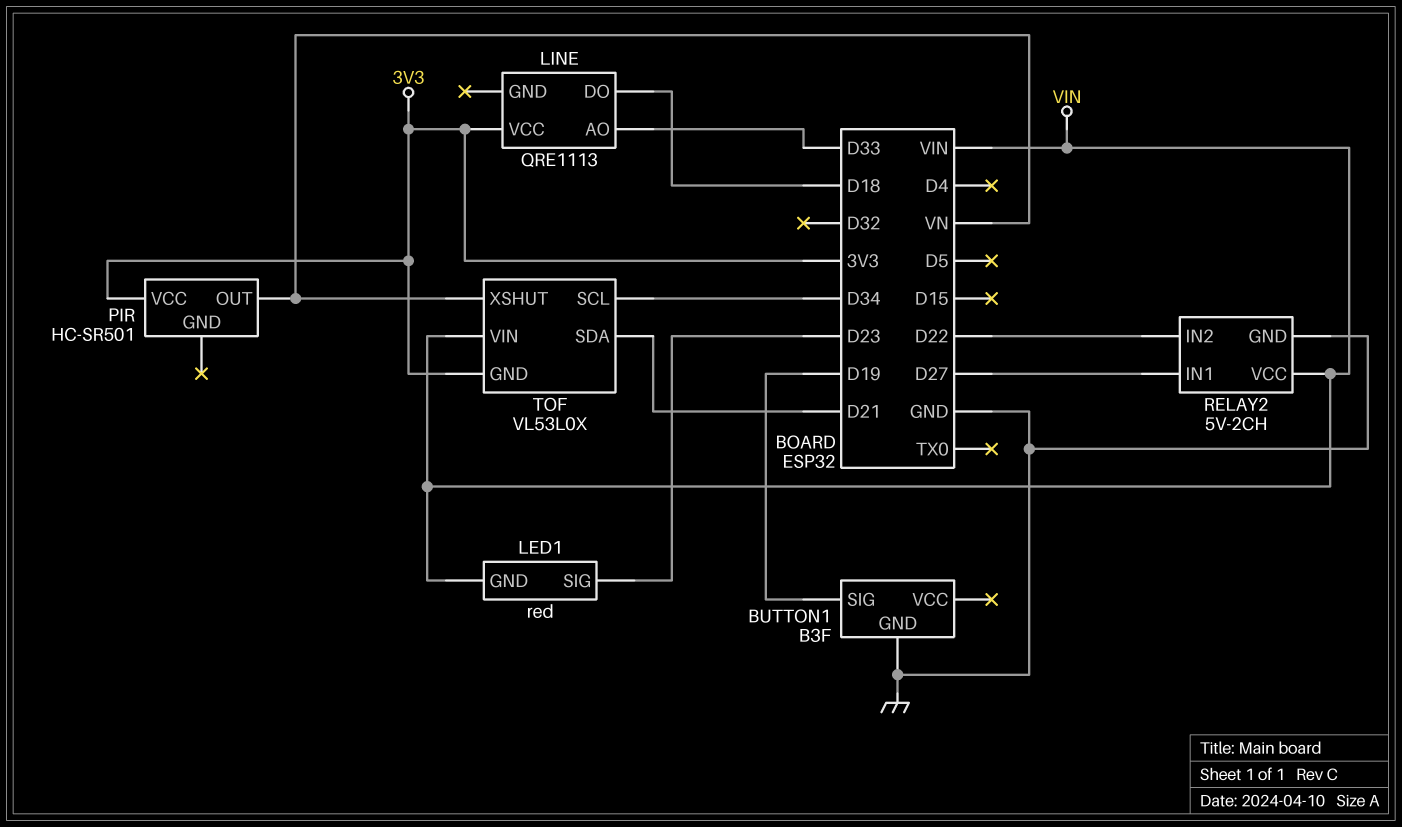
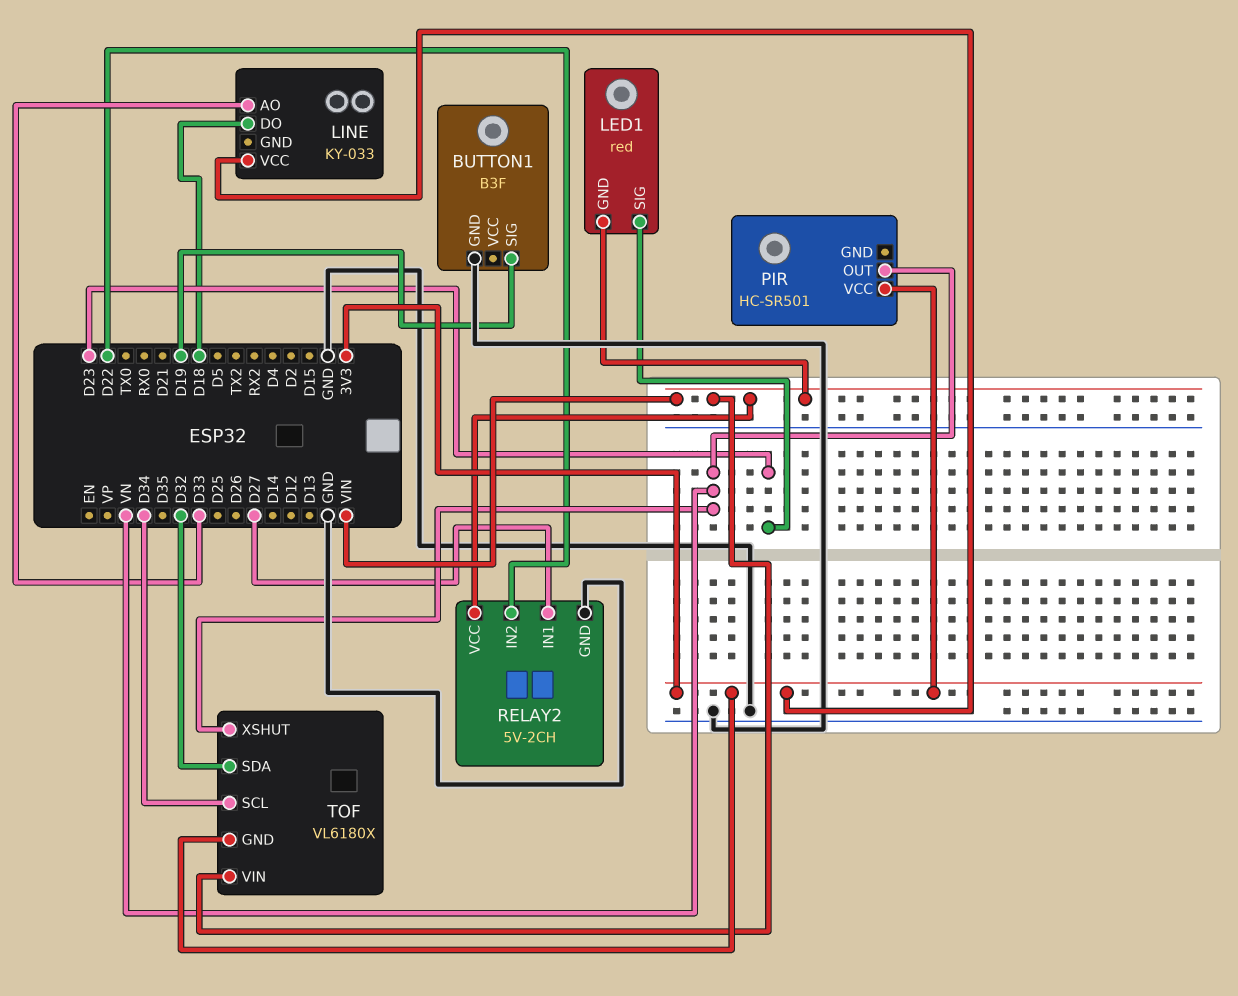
LINE: QRE1113 -> KY-033
TOF: VL53L0X -> VL6180X
TOF pin SDA: D21 -> D32

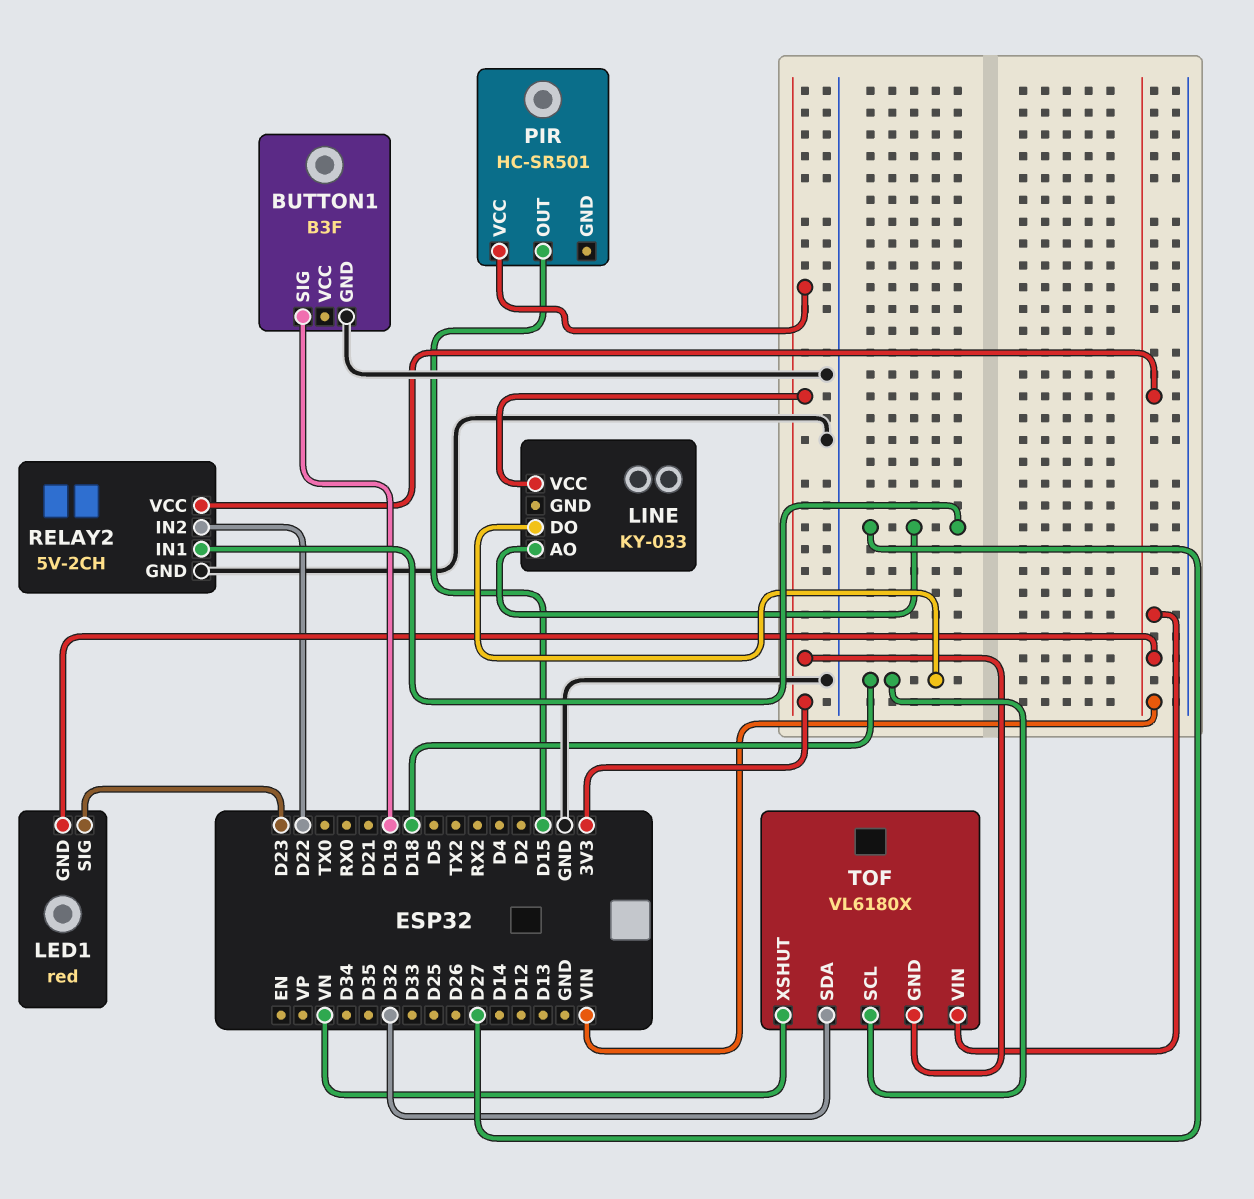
LINE pin AO: D33 -> D27
PIR pin OUT: VN -> D15
TOF pin SCL: D34 -> D18

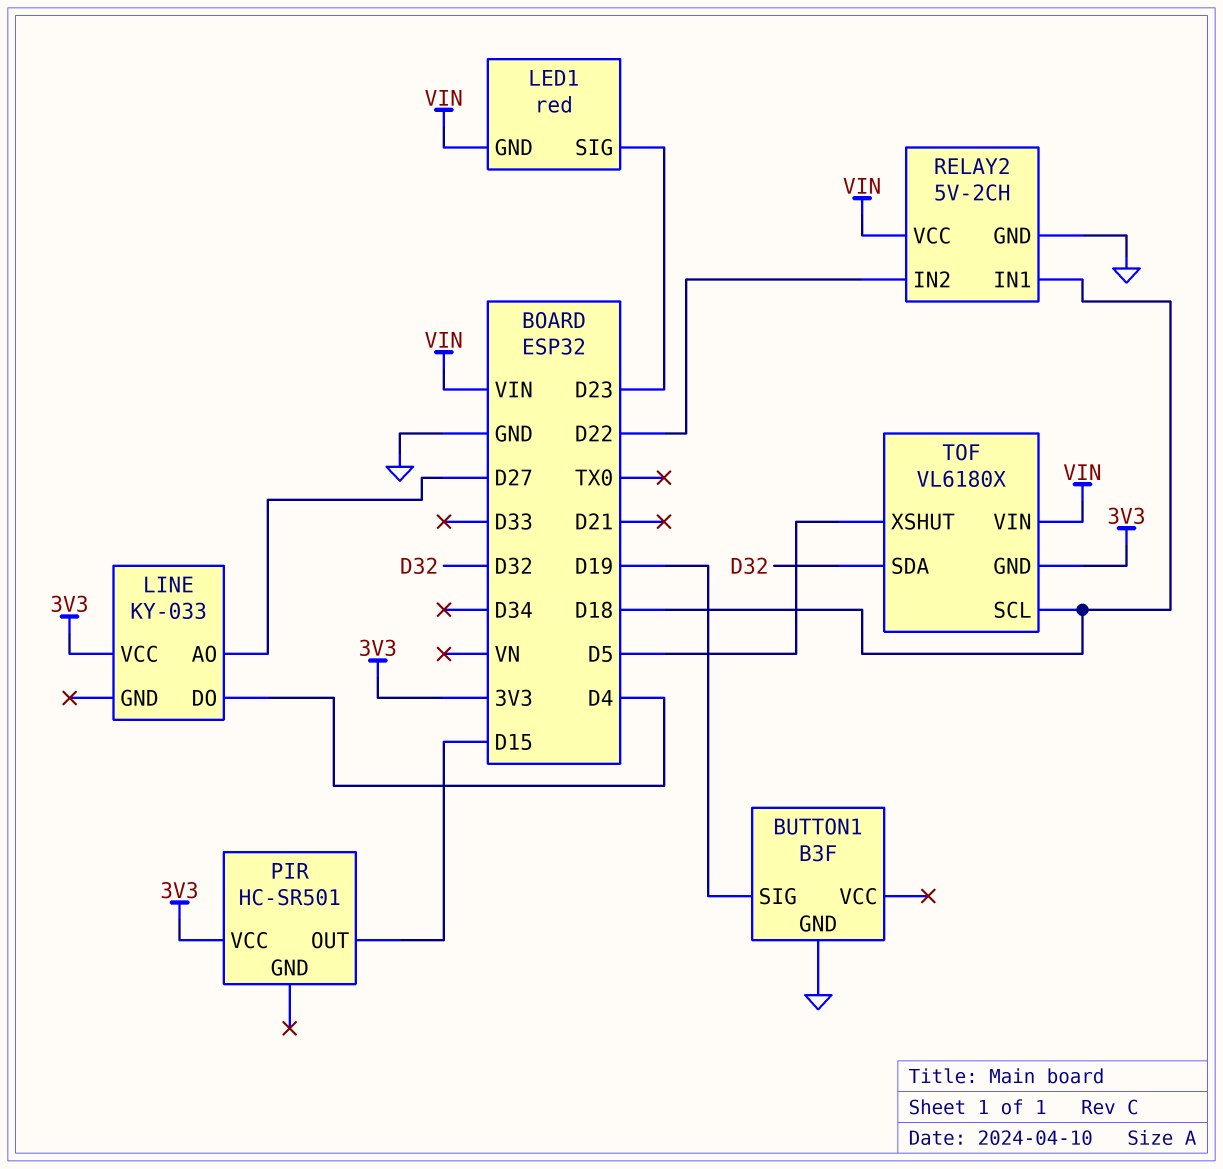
LINE pin DO: D18 -> D4
RELAY2 pin IN1: D27 -> D18
TOF pin XSHUT: VN -> D5

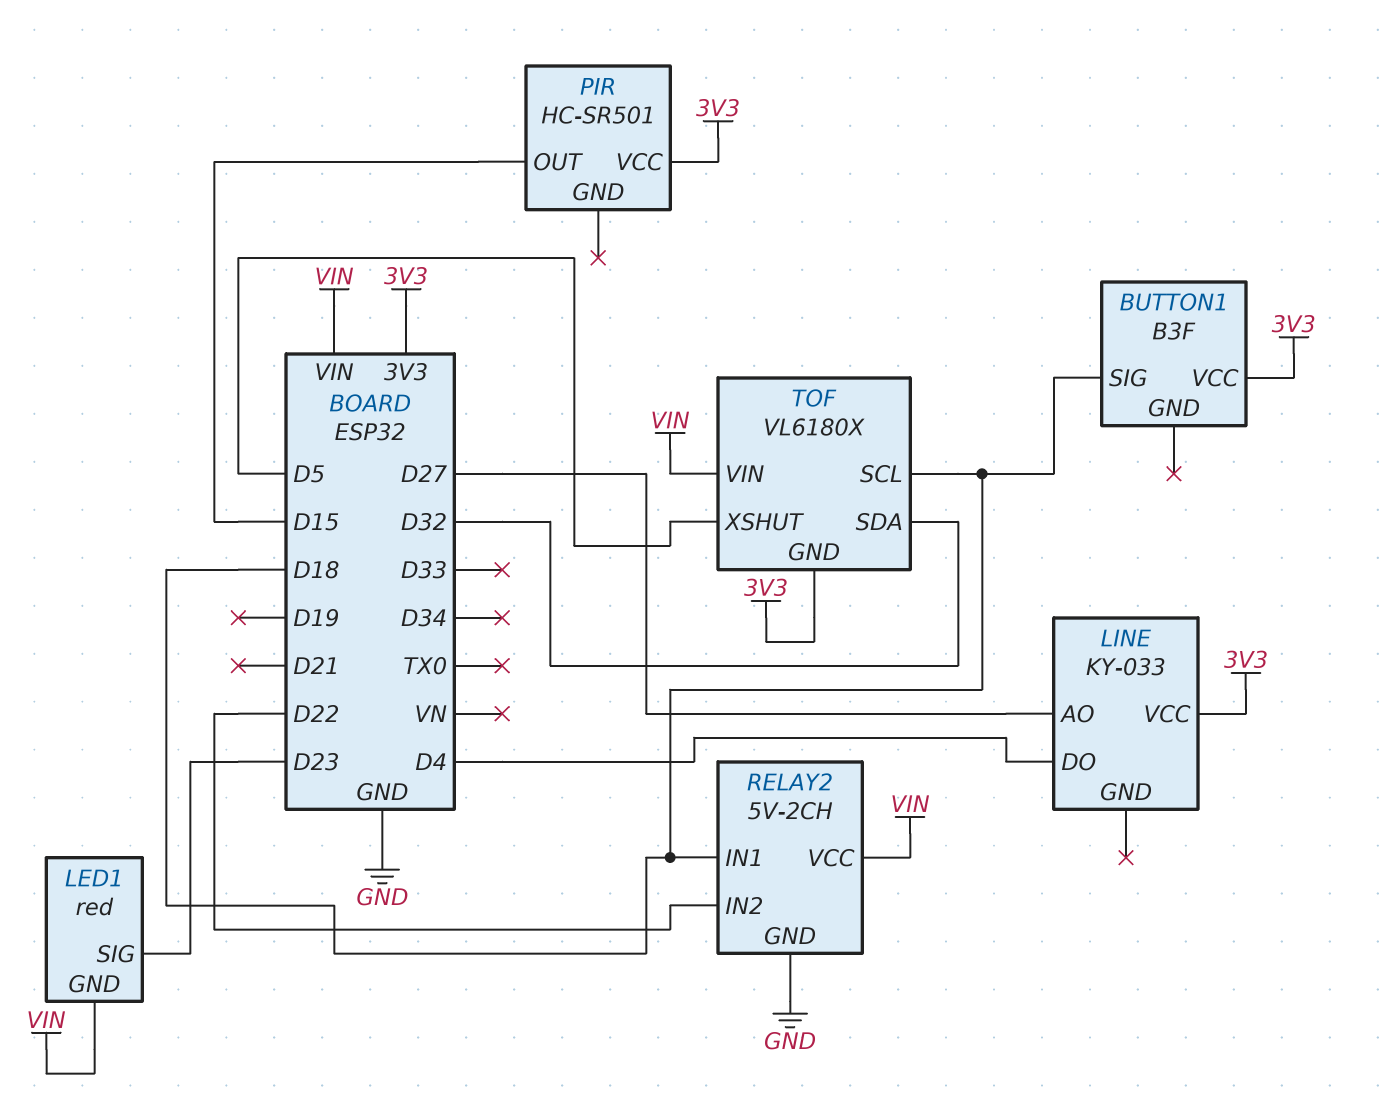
BUTTON1 pin GND: GND -> none
BUTTON1 pin SIG: D19 -> D18
BUTTON1 pin VCC: none -> 3V3

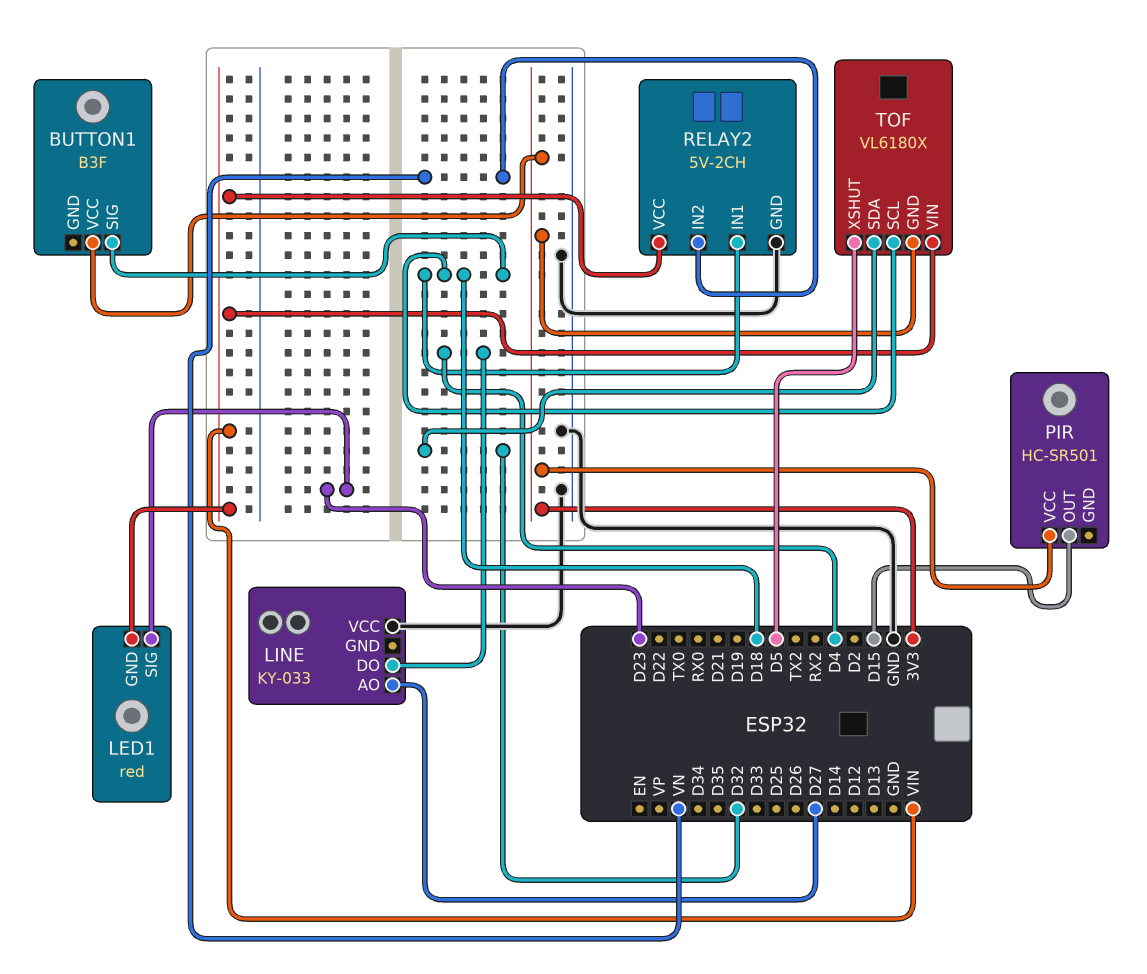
LINE pin VCC: 3V3 -> GND
RELAY2 pin IN2: D22 -> VN

